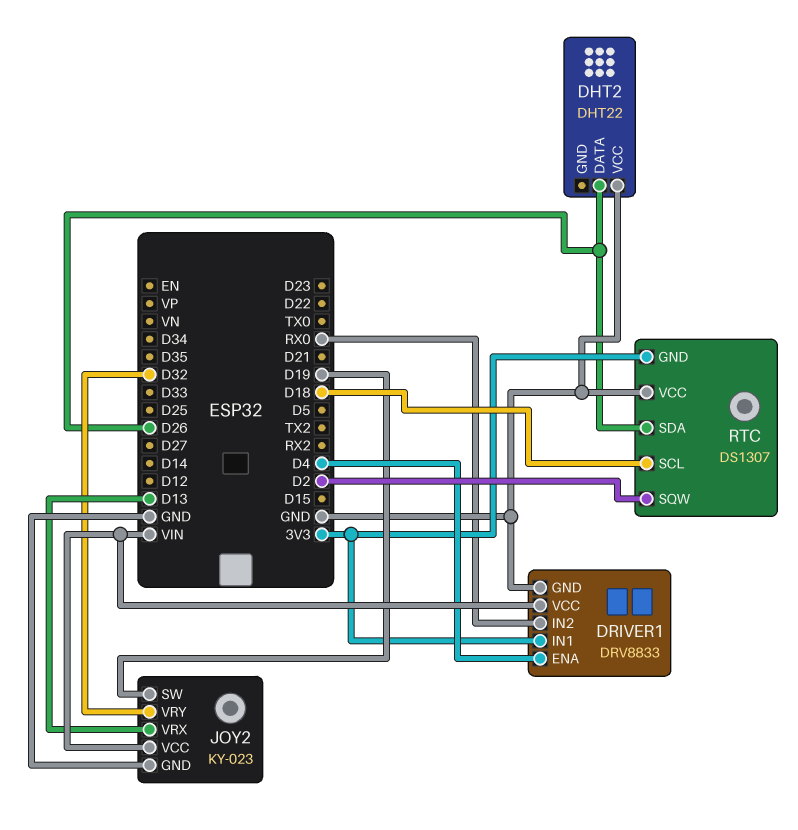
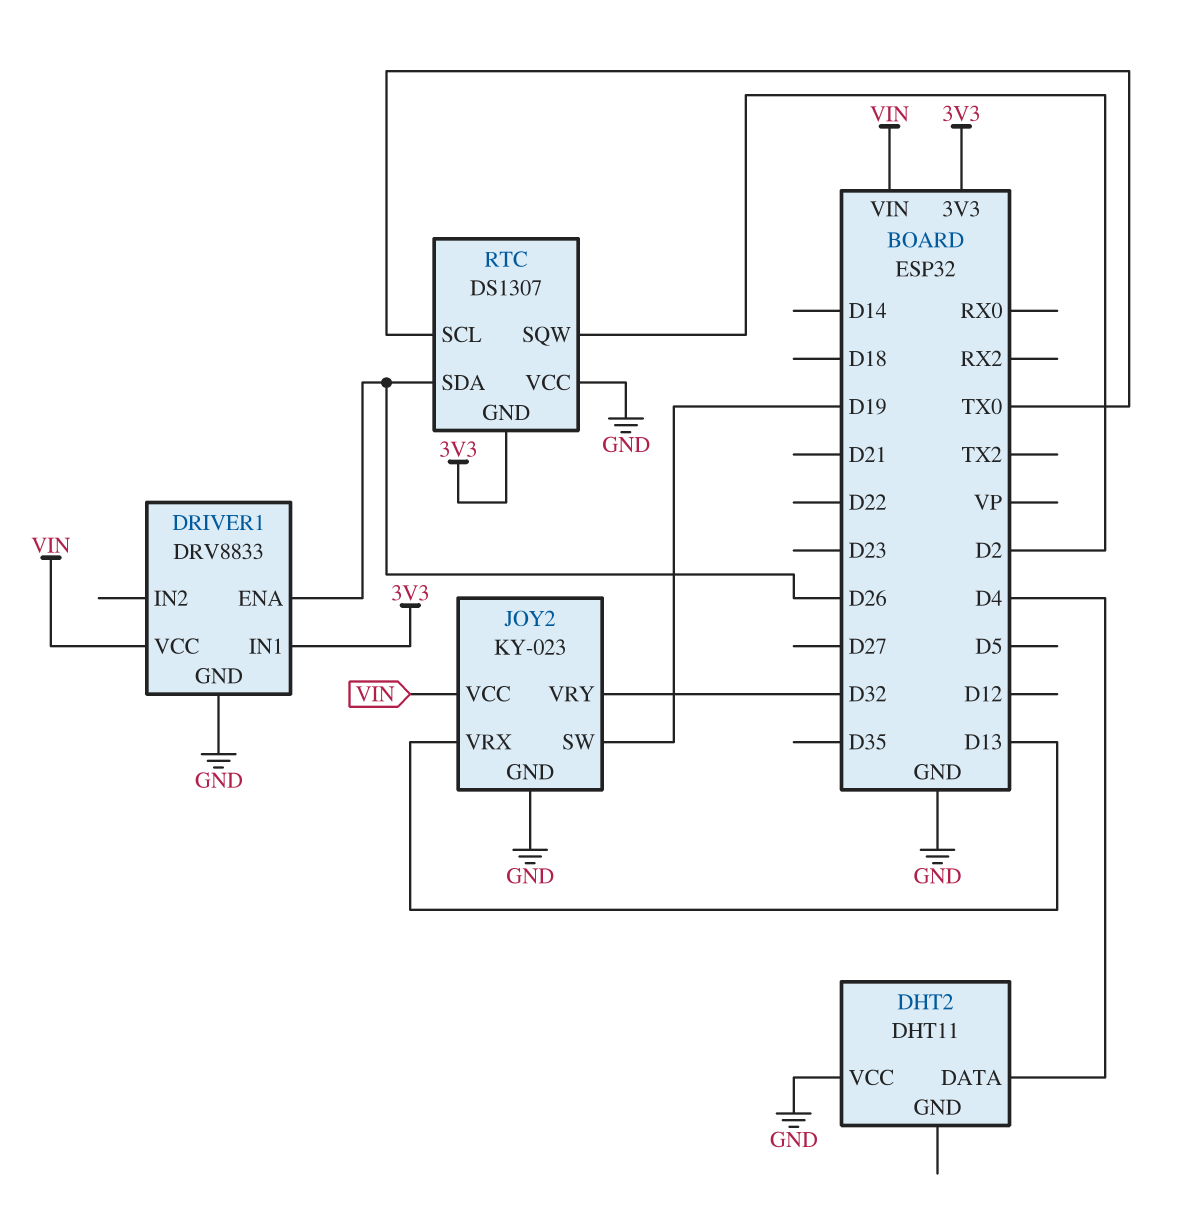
DHT2: DHT22 -> DHT11
DHT2 pin DATA: D26 -> D4
DRIVER1 pin ENA: D4 -> D26
DRIVER1 pin IN2: RX0 -> none
RTC pin SCL: D18 -> TX0

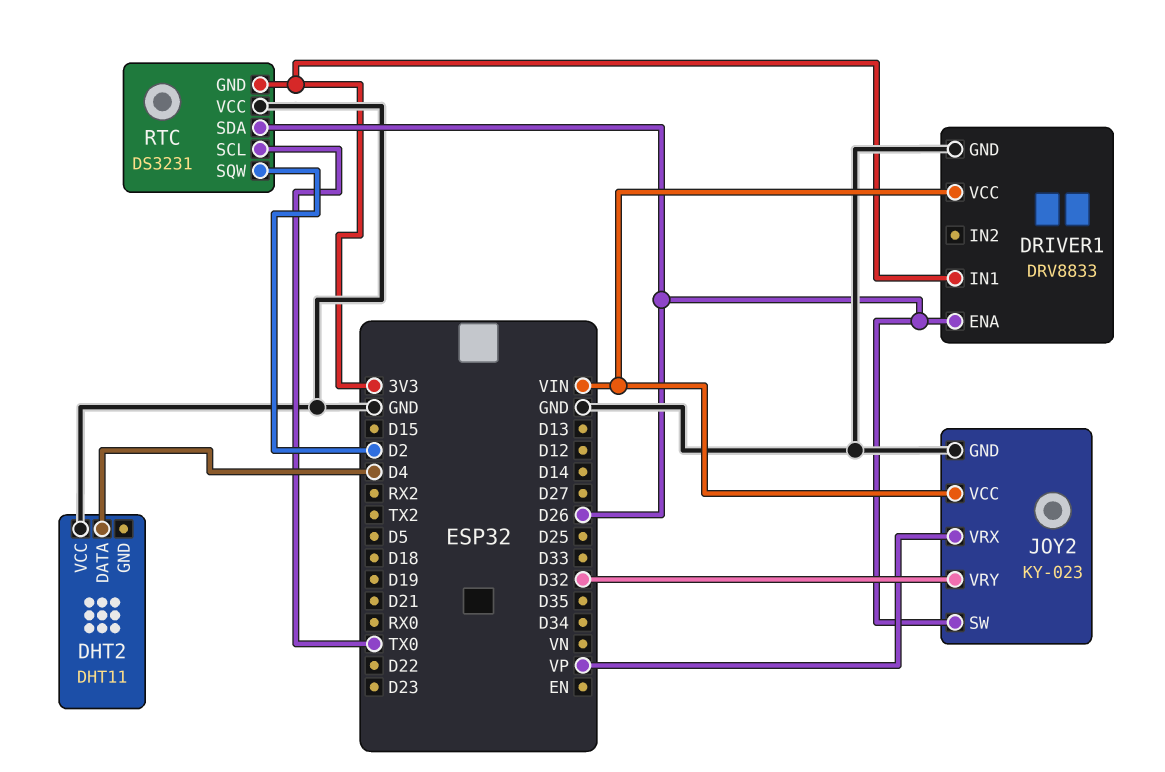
JOY2 pin SW: D19 -> D26
JOY2 pin VRX: D13 -> VP
RTC: DS1307 -> DS3231

